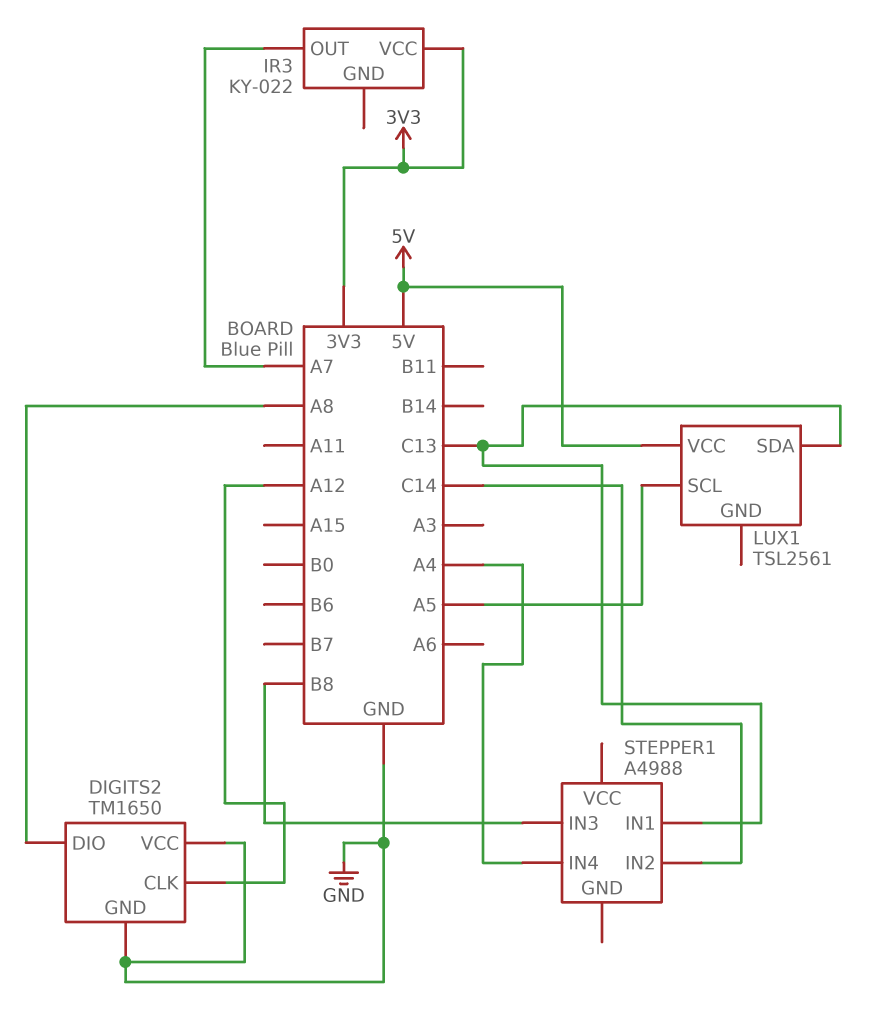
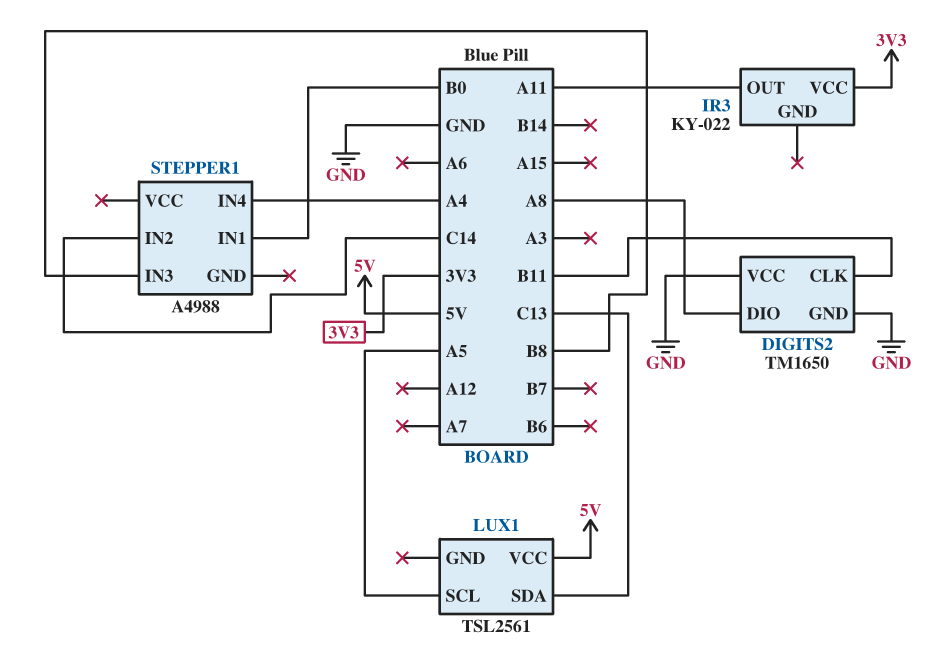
DIGITS2 pin CLK: A12 -> B11
IR3 pin OUT: A7 -> A11
STEPPER1 pin IN1: C13 -> B0

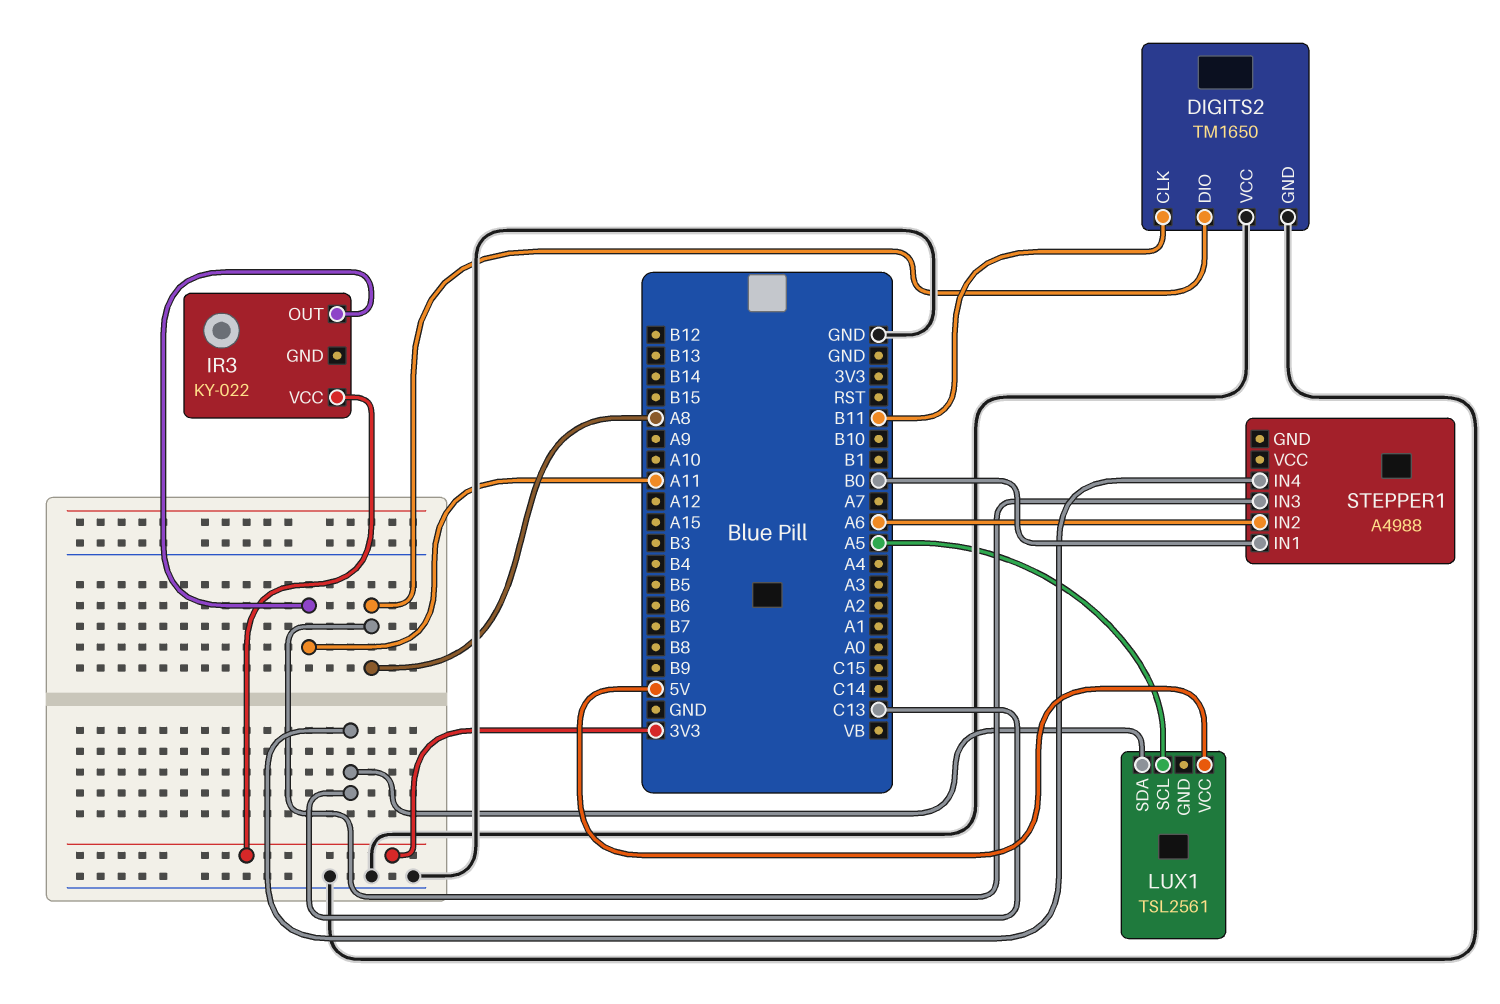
STEPPER1 pin IN2: C14 -> A6
STEPPER1 pin IN3: B8 -> A8
STEPPER1 pin IN4: A4 -> C13

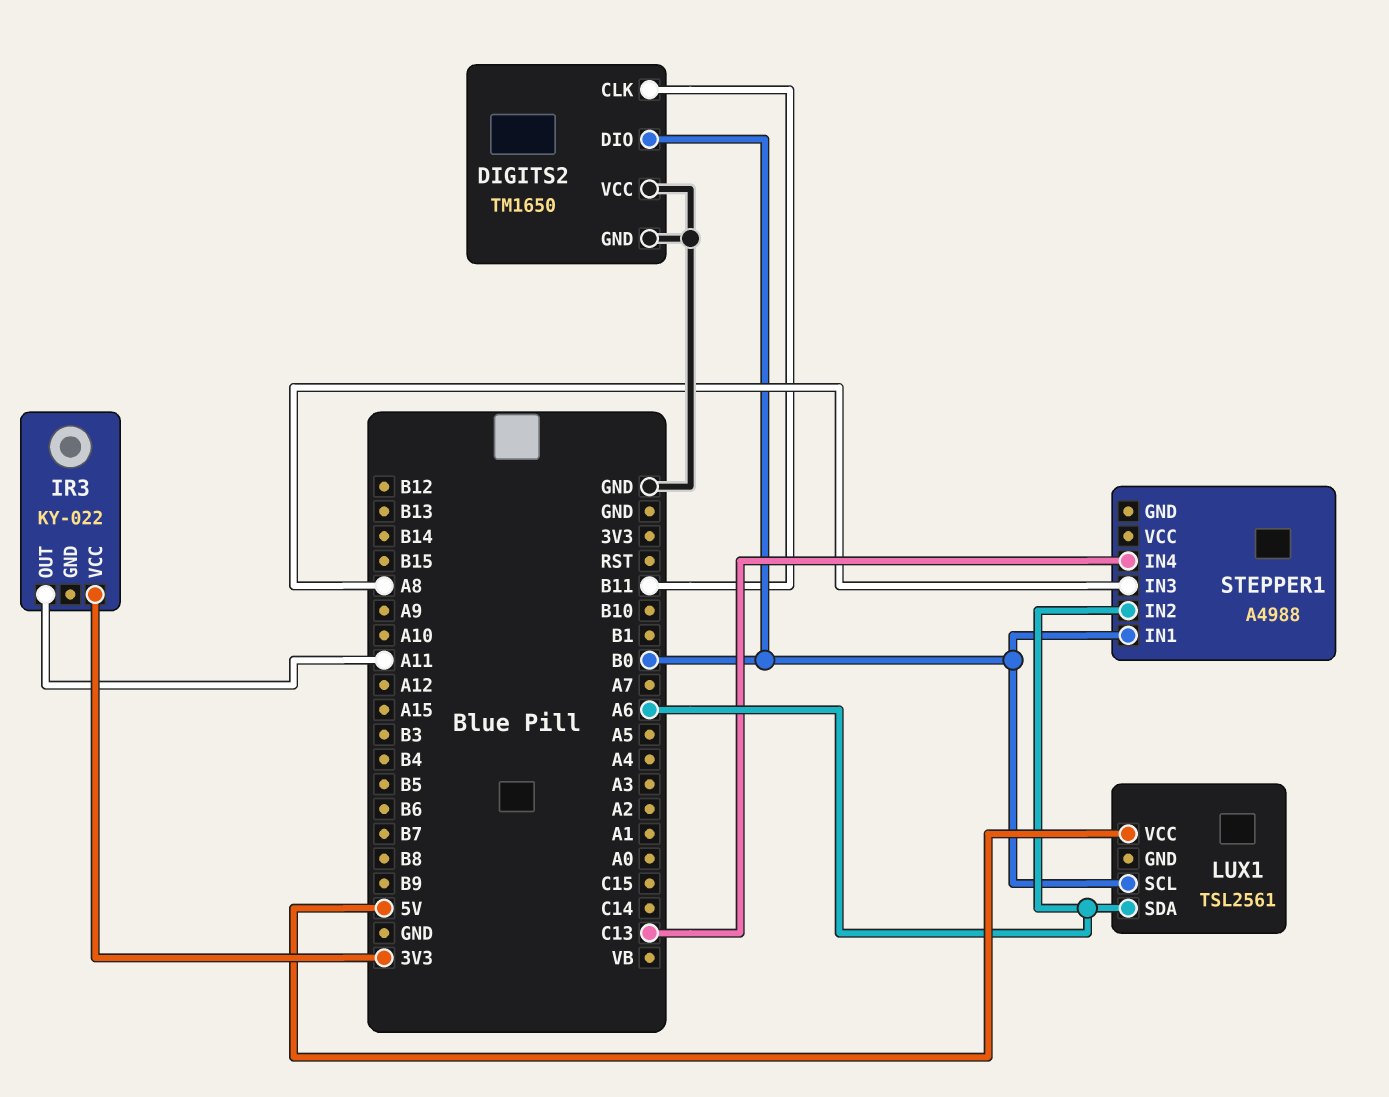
DIGITS2 pin DIO: A8 -> B0
LUX1 pin SCL: A5 -> B0
LUX1 pin SDA: C13 -> A6

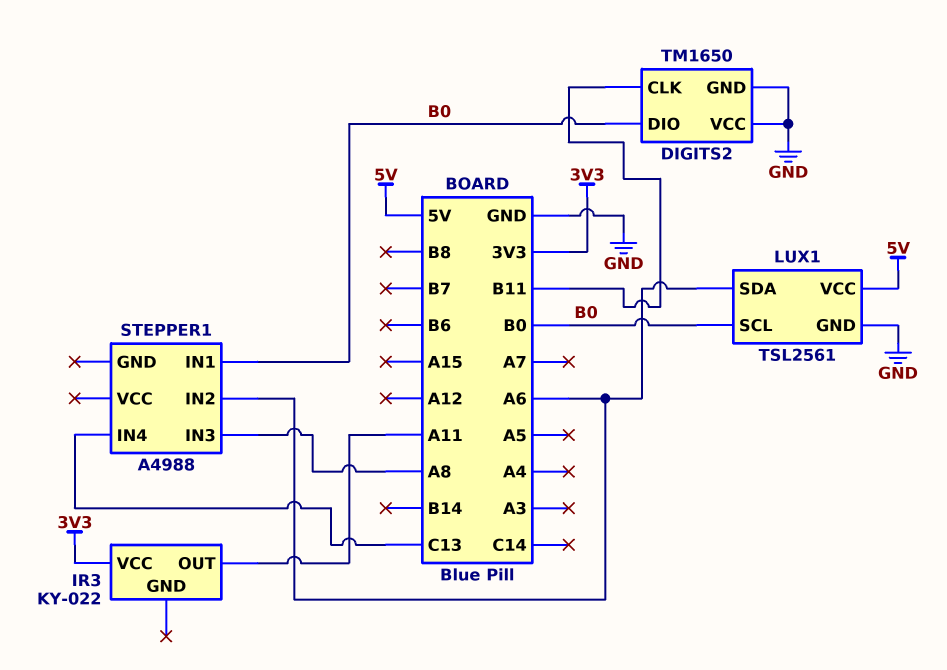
LUX1 pin GND: none -> GND

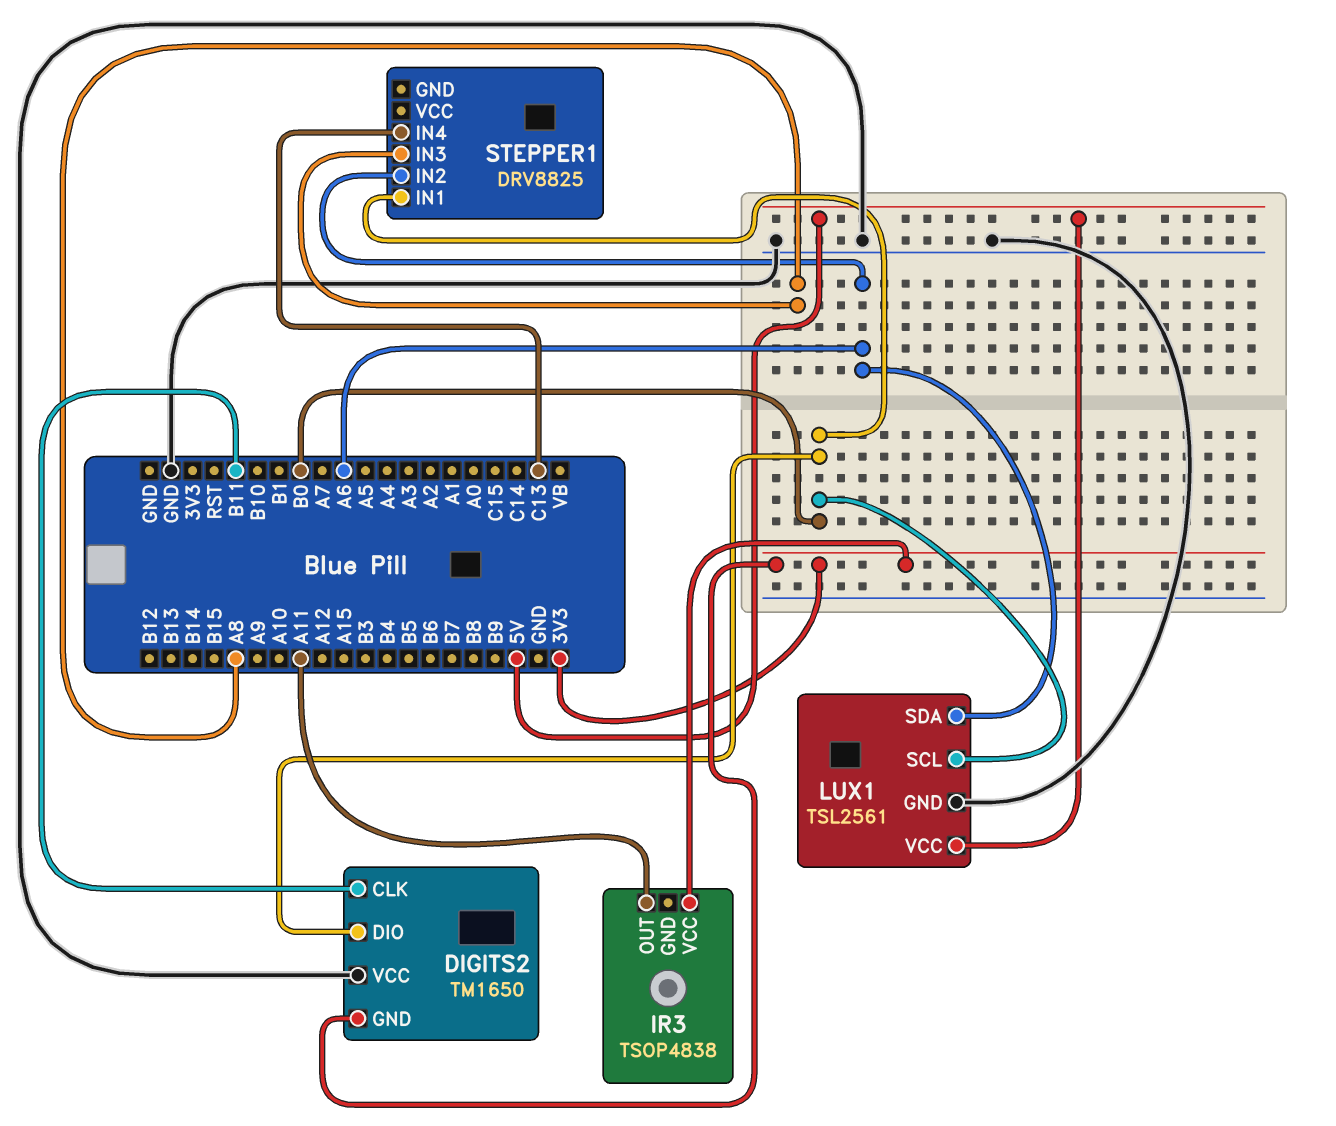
DIGITS2 pin GND: GND -> 3V3
IR3: KY-022 -> TSOP4838
STEPPER1: A4988 -> DRV8825

